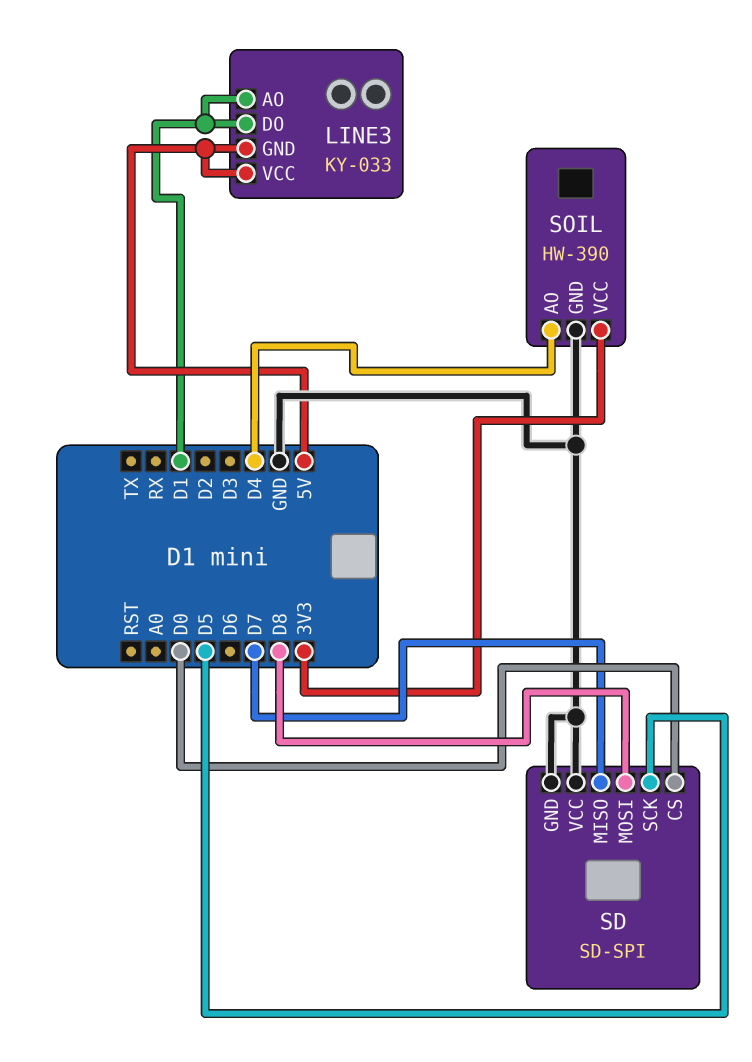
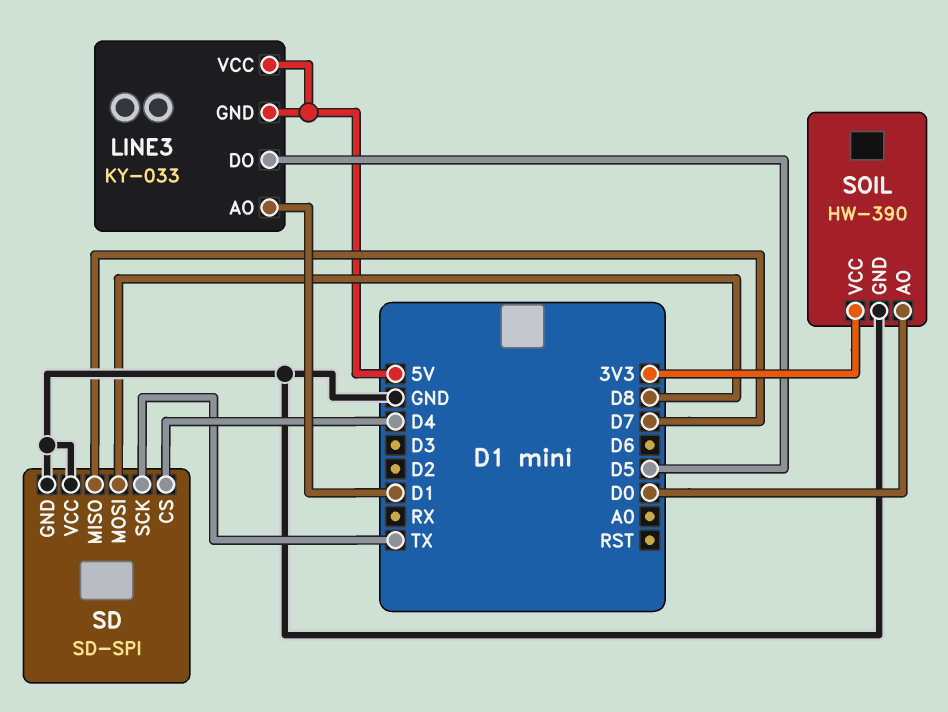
LINE3 pin DO: D1 -> D5
SD pin CS: D0 -> D4
SD pin SCK: D5 -> TX
SOIL pin AO: D4 -> D0

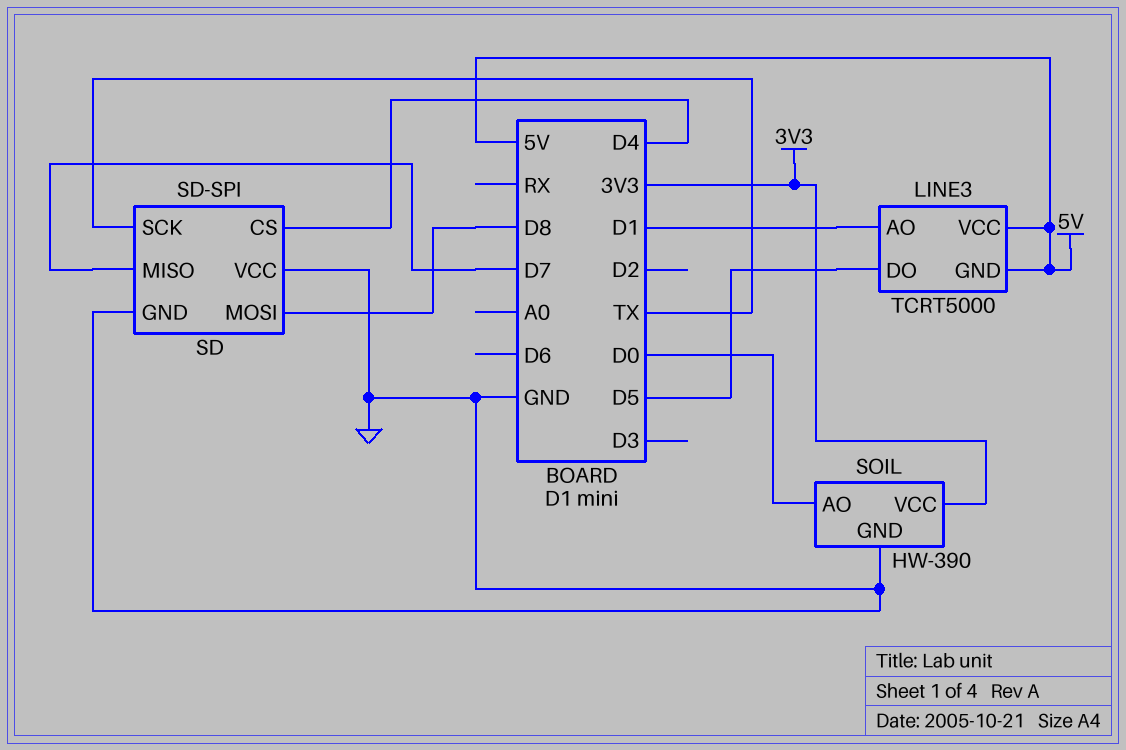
LINE3: KY-033 -> TCRT5000

